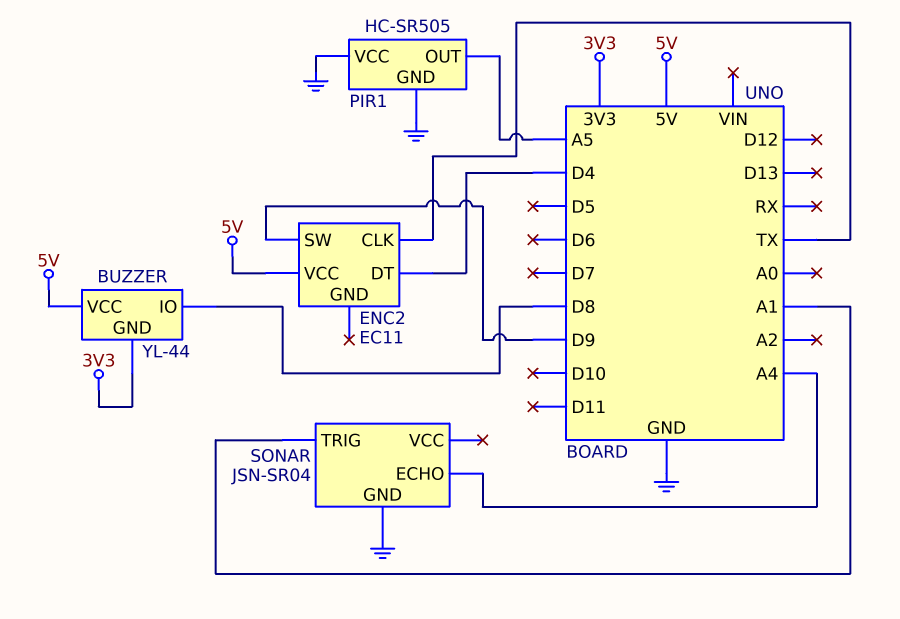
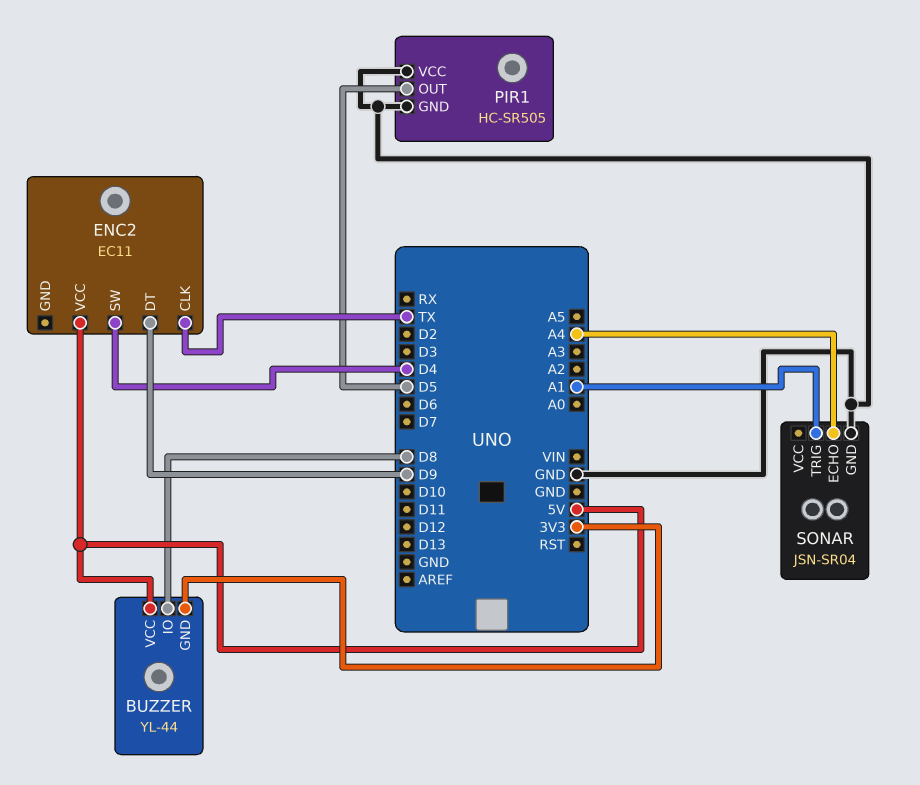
ENC2 pin DT: D4 -> D9
ENC2 pin SW: D9 -> D4
PIR1 pin OUT: A5 -> D5

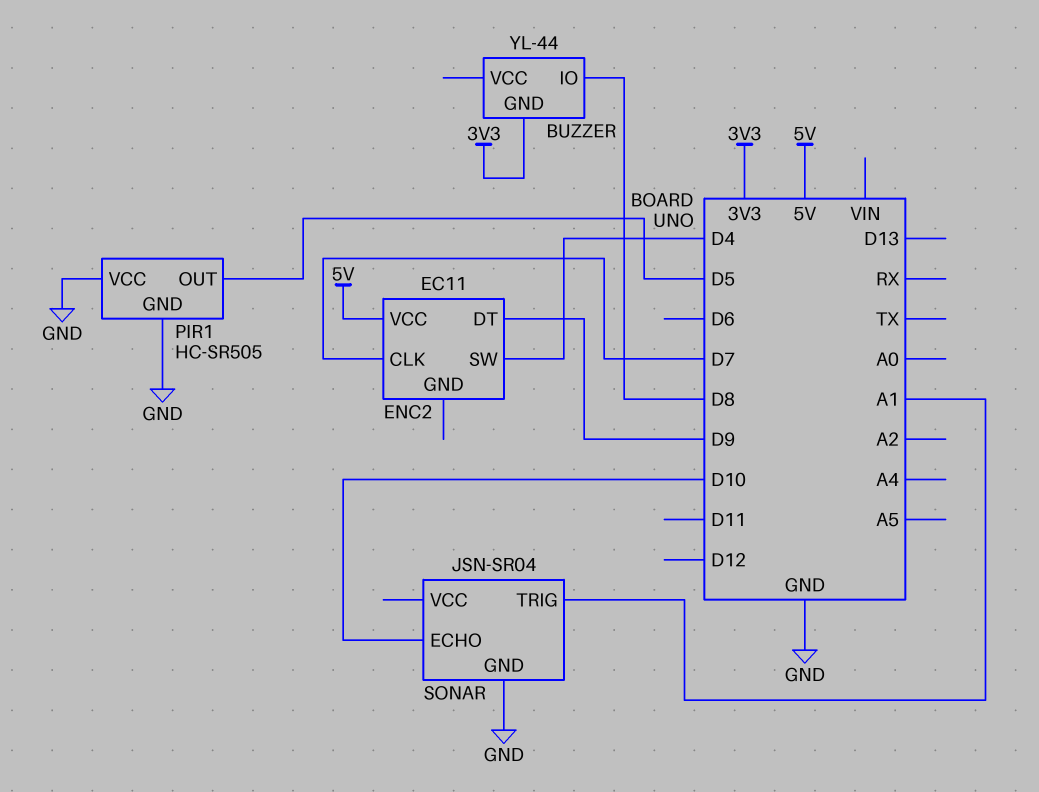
BUZZER pin VCC: 5V -> none
ENC2 pin CLK: TX -> D7
SONAR pin ECHO: A4 -> D10

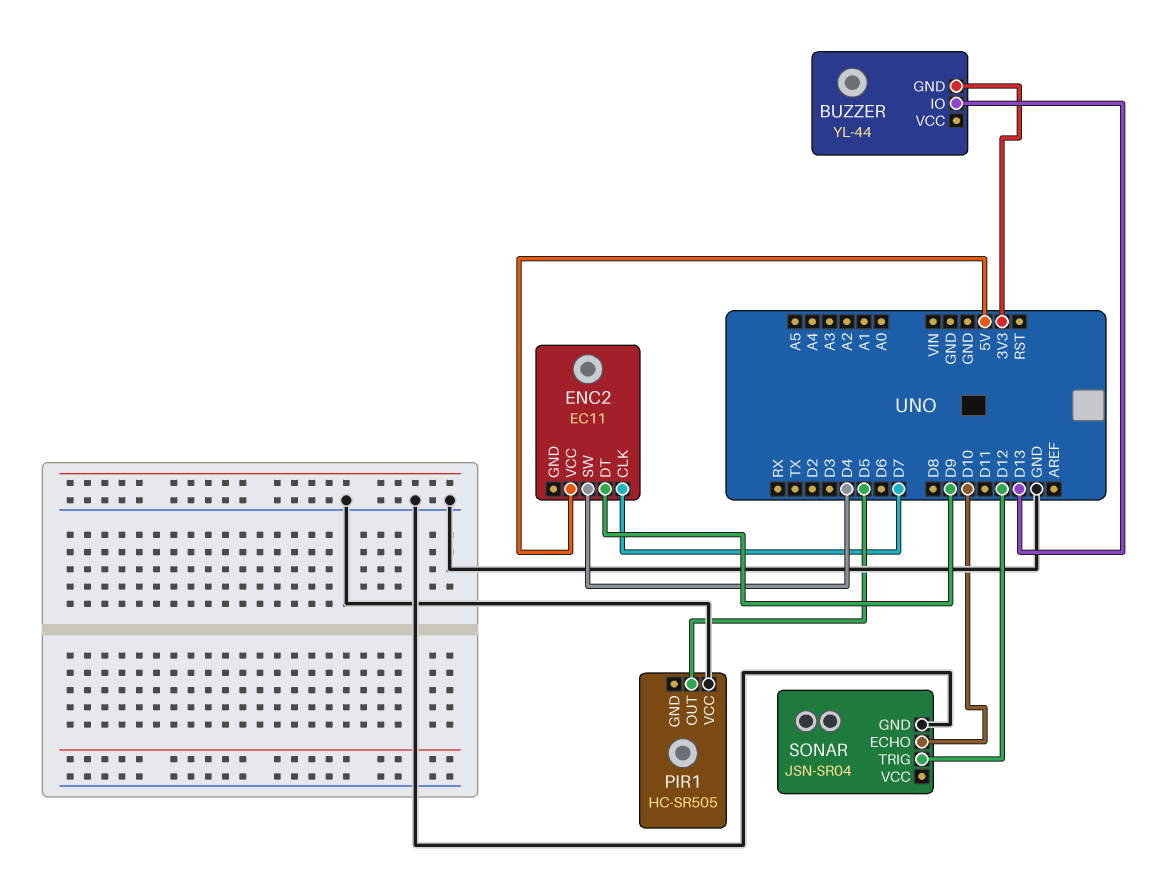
BUZZER pin IO: D8 -> D13
PIR1 pin GND: GND -> none
SONAR pin TRIG: A1 -> D12

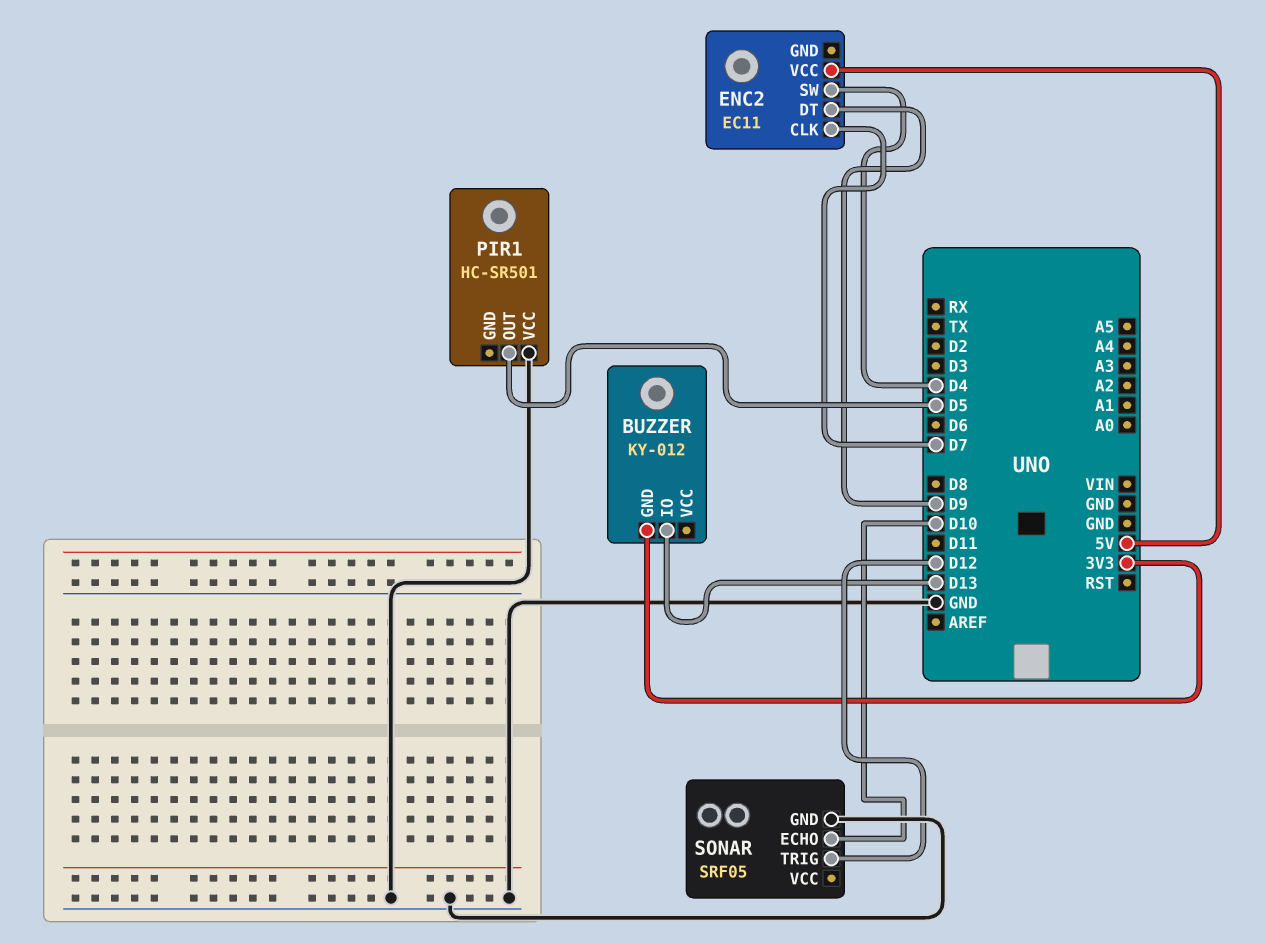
BUZZER: YL-44 -> KY-012
PIR1: HC-SR505 -> HC-SR501
SONAR: JSN-SR04 -> SRF05

